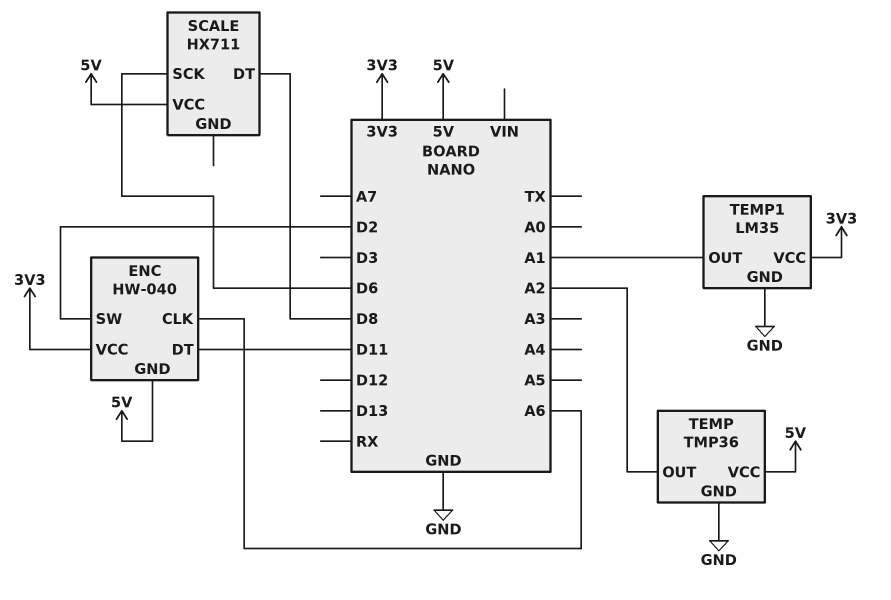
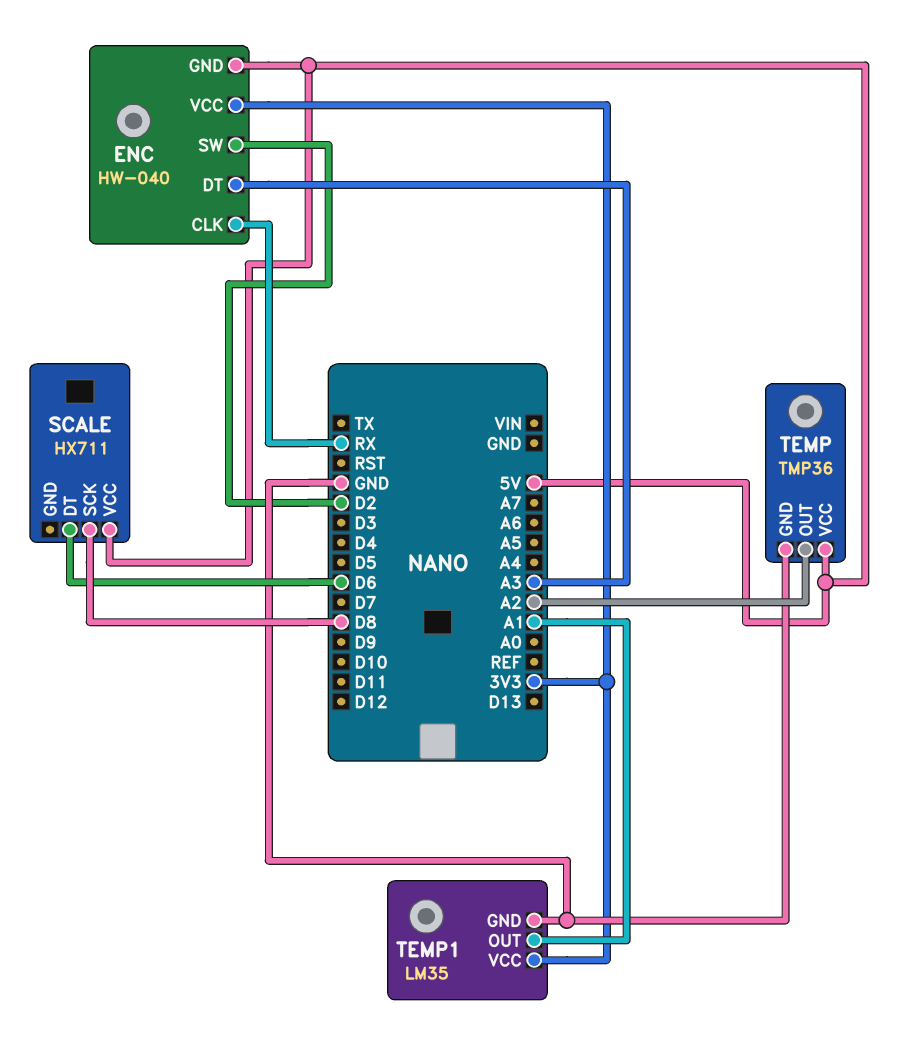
ENC pin CLK: A6 -> RX
ENC pin DT: D11 -> A3
SCALE pin DT: D8 -> D6
SCALE pin SCK: D6 -> D8

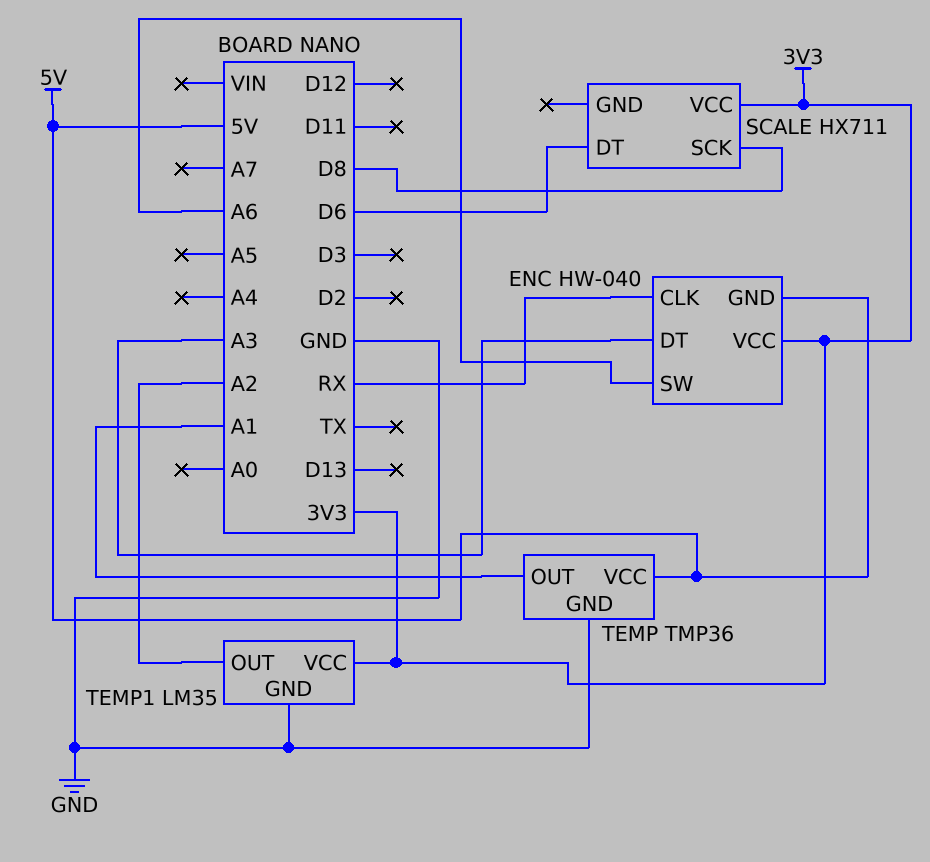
ENC pin SW: D2 -> A6
SCALE pin VCC: 5V -> 3V3
TEMP pin OUT: A2 -> A1
TEMP1 pin OUT: A1 -> A2

